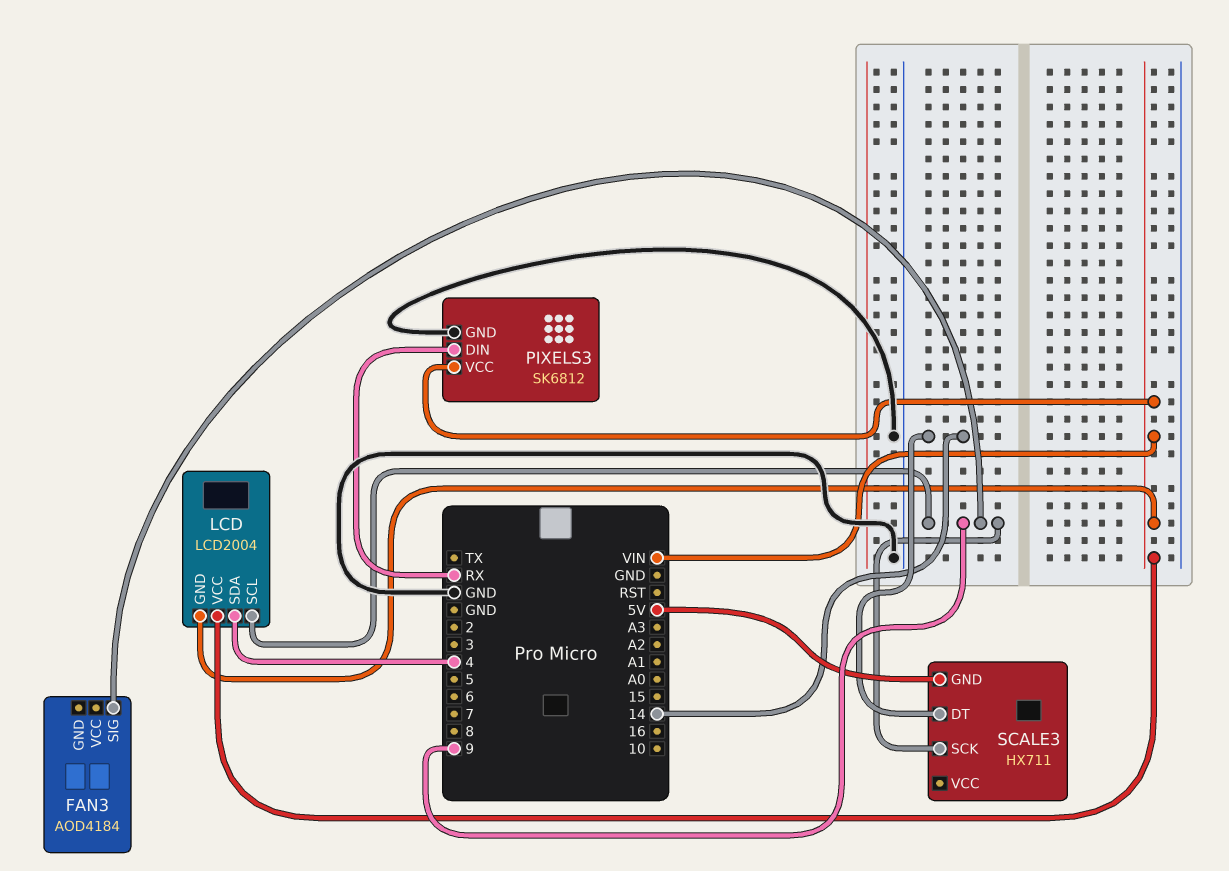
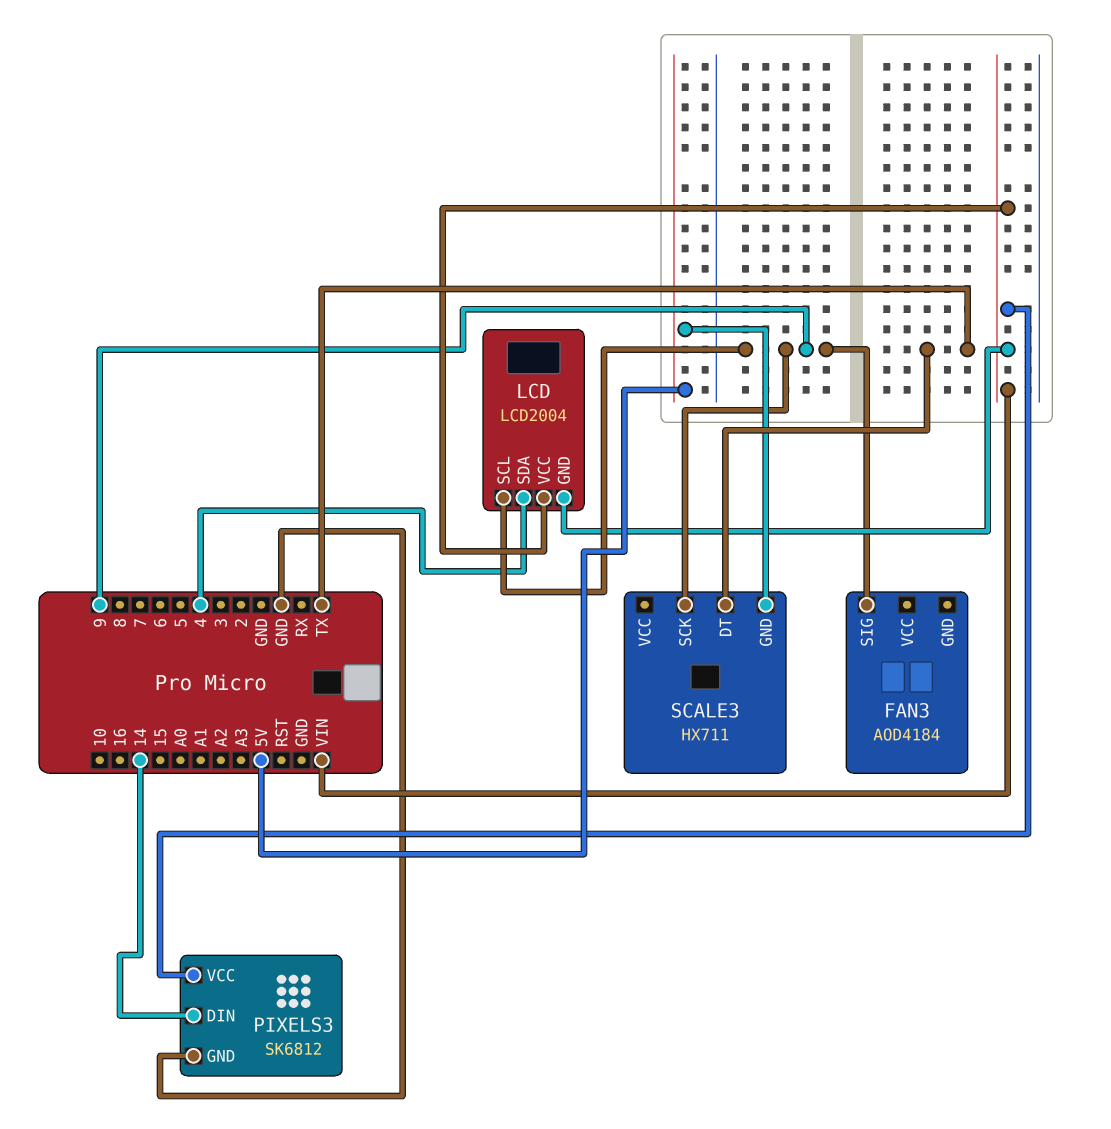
PIXELS3 pin DIN: RX -> 14
SCALE3 pin DT: 14 -> TX

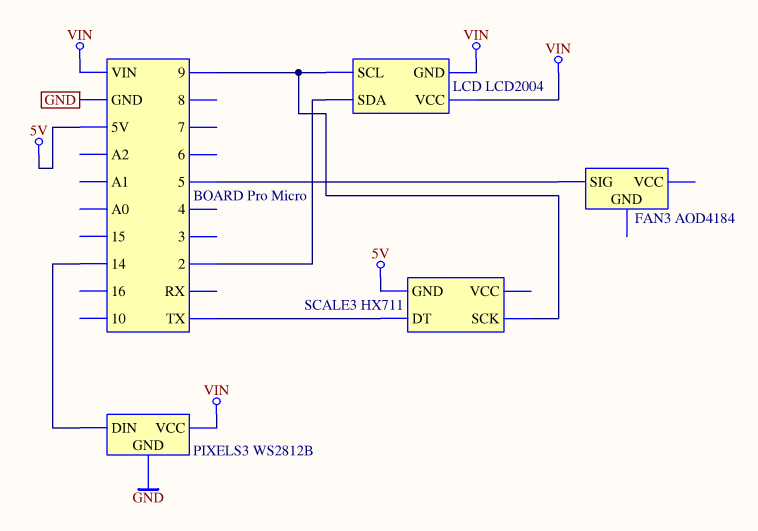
FAN3 pin SIG: 9 -> 5
LCD pin SDA: 4 -> 2
PIXELS3: SK6812 -> WS2812B

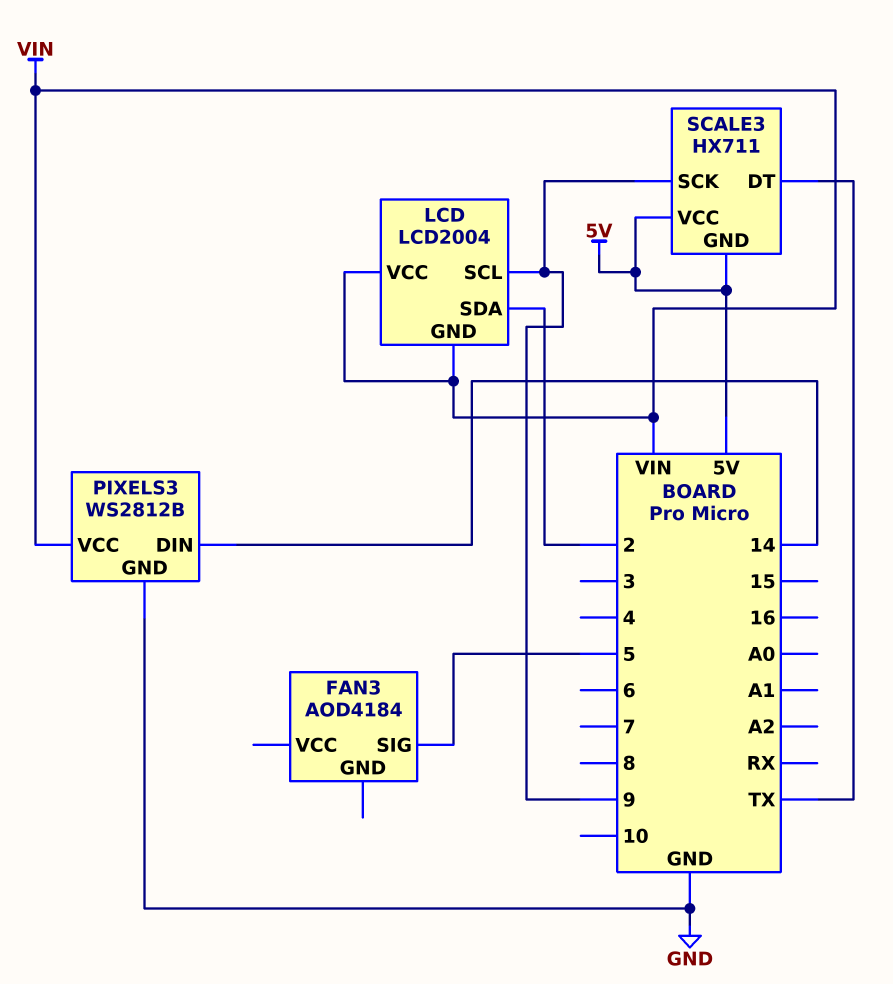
SCALE3 pin VCC: none -> 5V

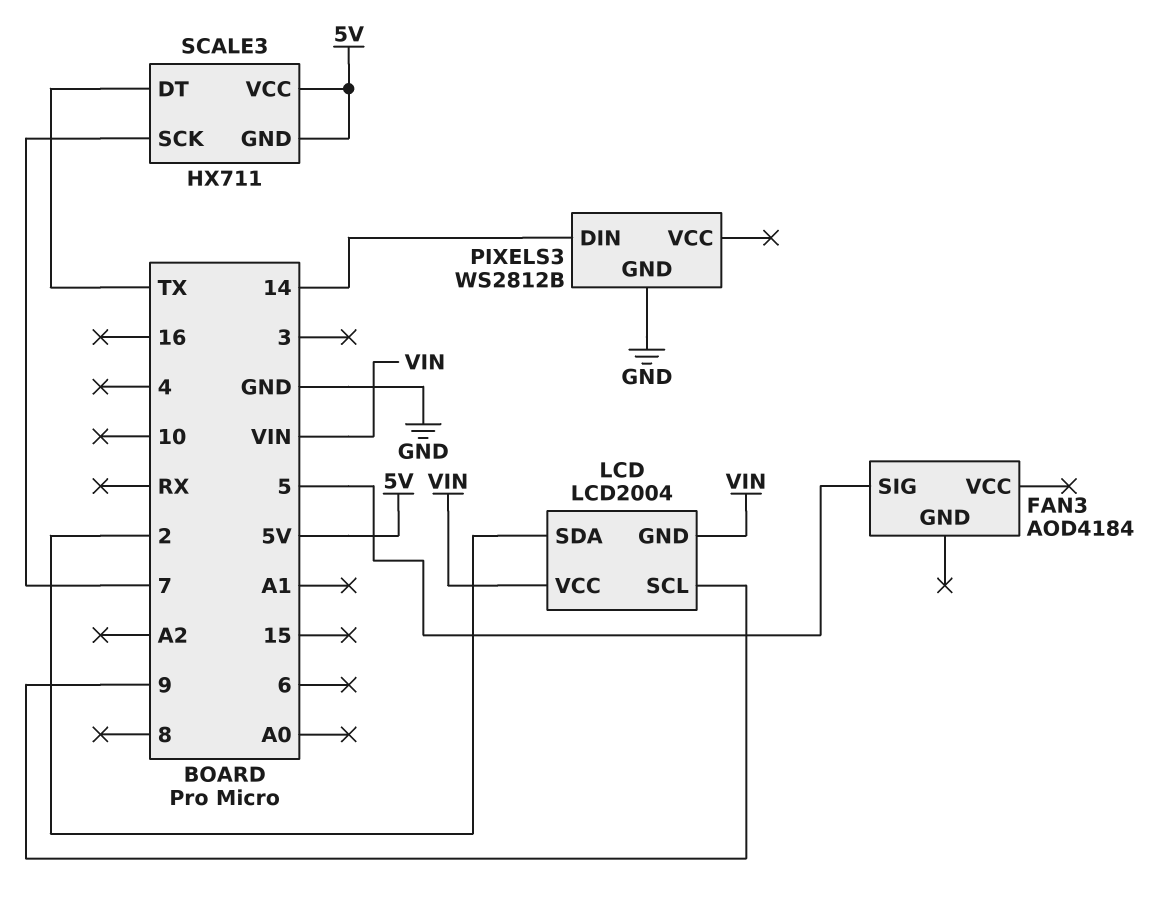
PIXELS3 pin VCC: VIN -> none
SCALE3 pin SCK: 9 -> 7

